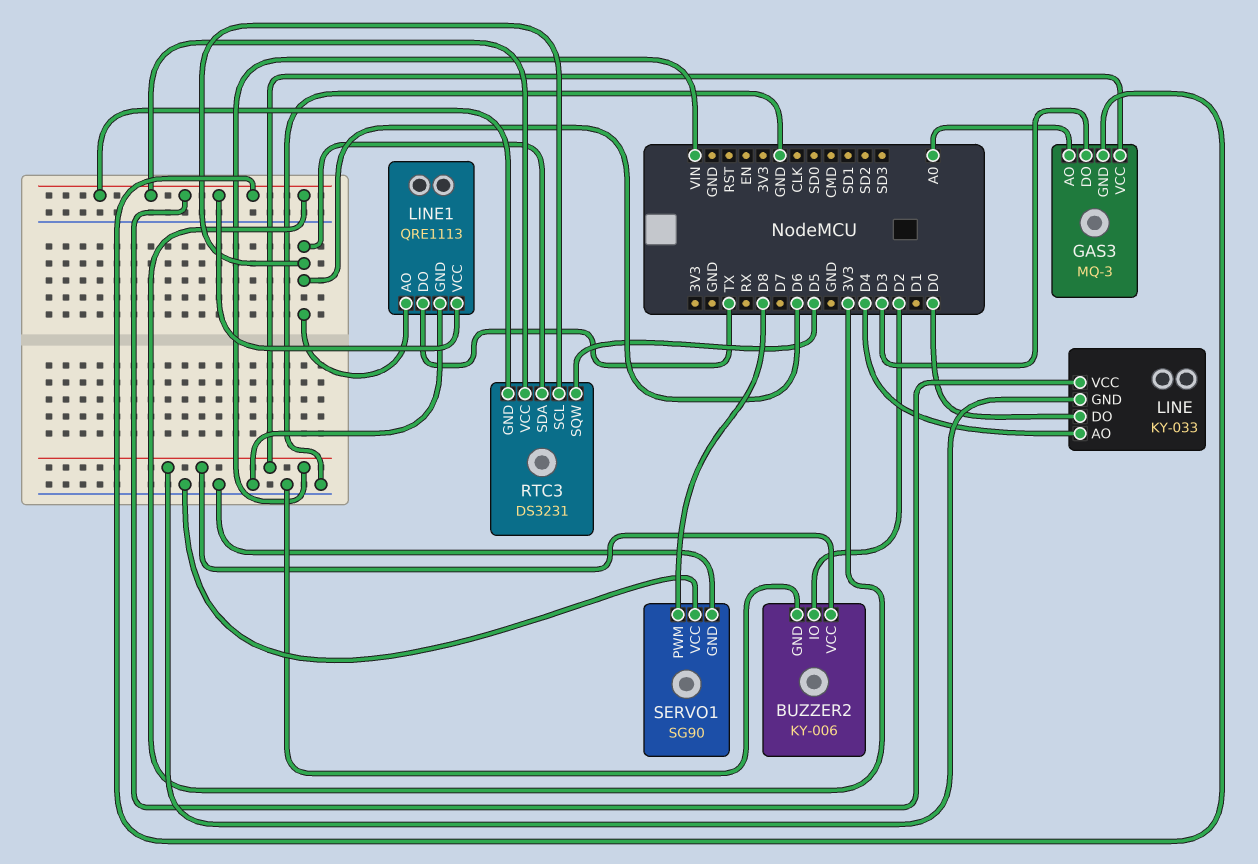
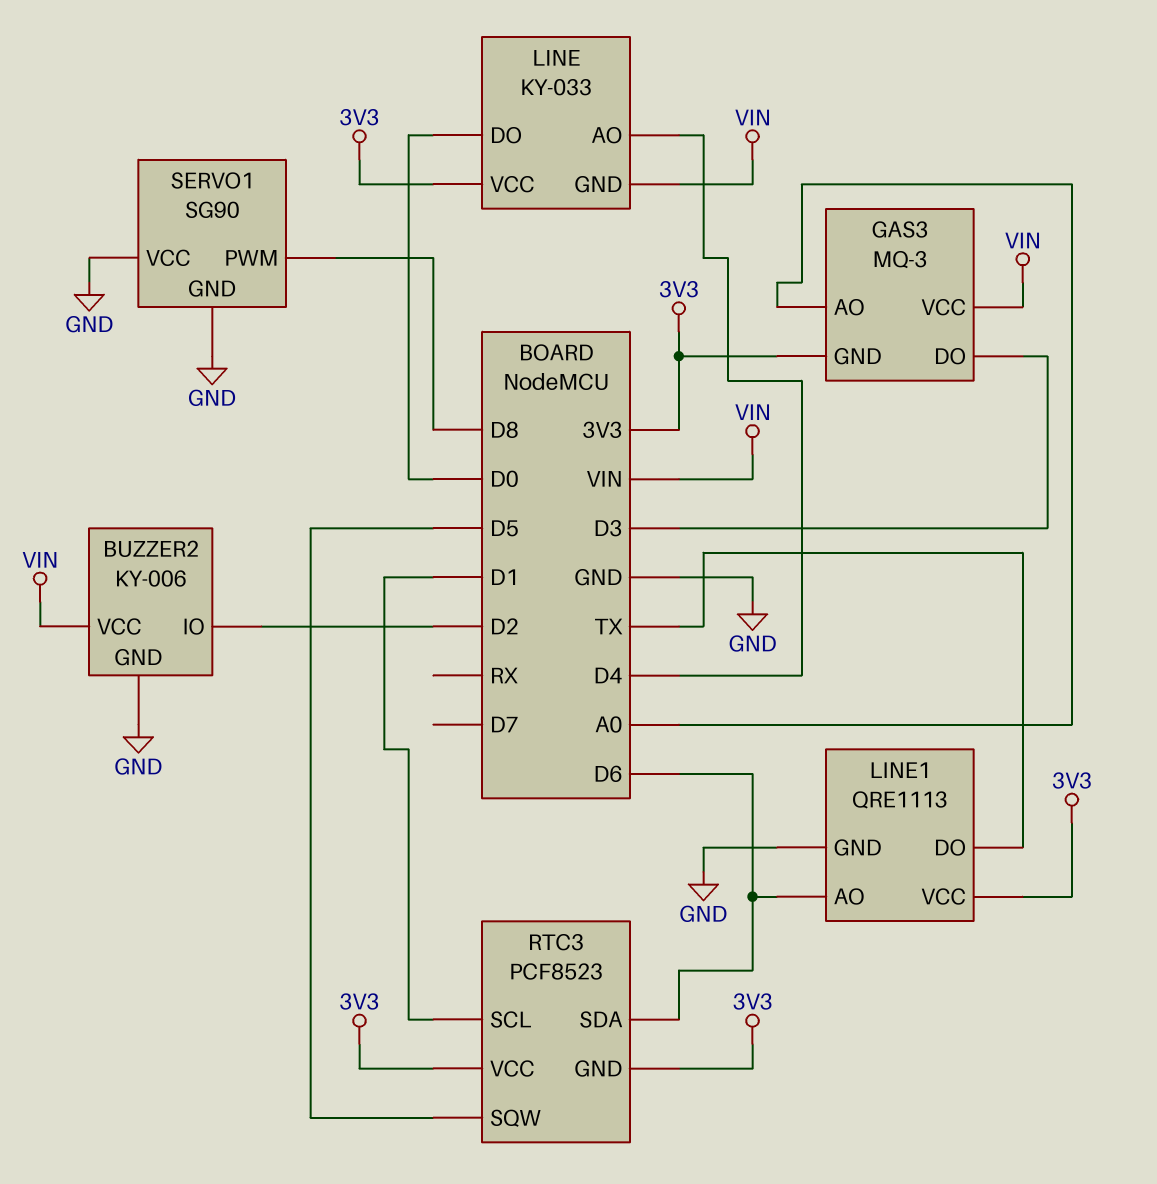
RTC3: DS3231 -> PCF8523
RTC3 pin SCL: D6 -> D1

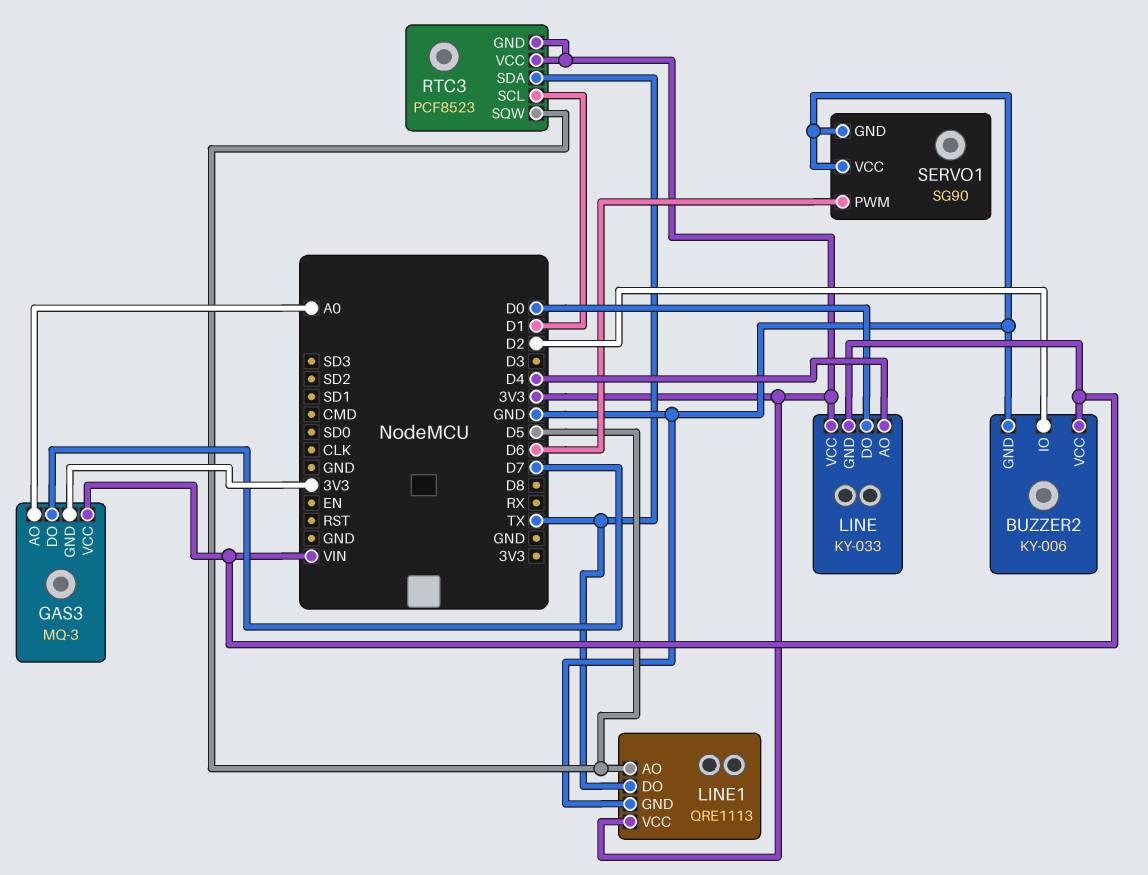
GAS3 pin DO: D3 -> D7
LINE1 pin AO: D6 -> D5
RTC3 pin SDA: D6 -> TX
SERVO1 pin PWM: D8 -> D6

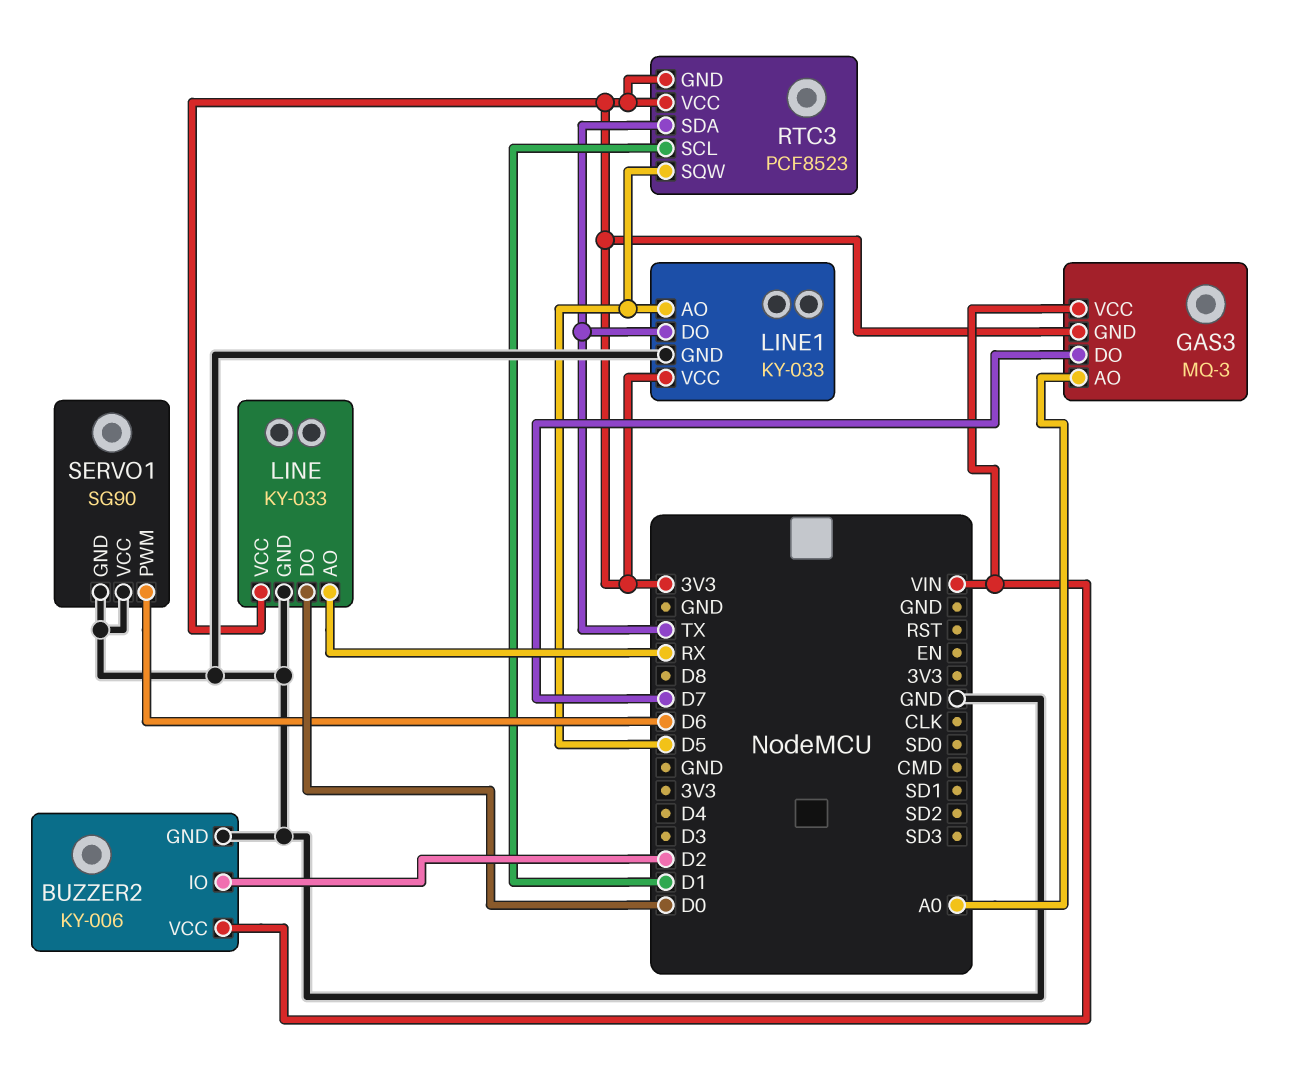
LINE pin AO: D4 -> RX
LINE pin GND: VIN -> GND
LINE1: QRE1113 -> KY-033

